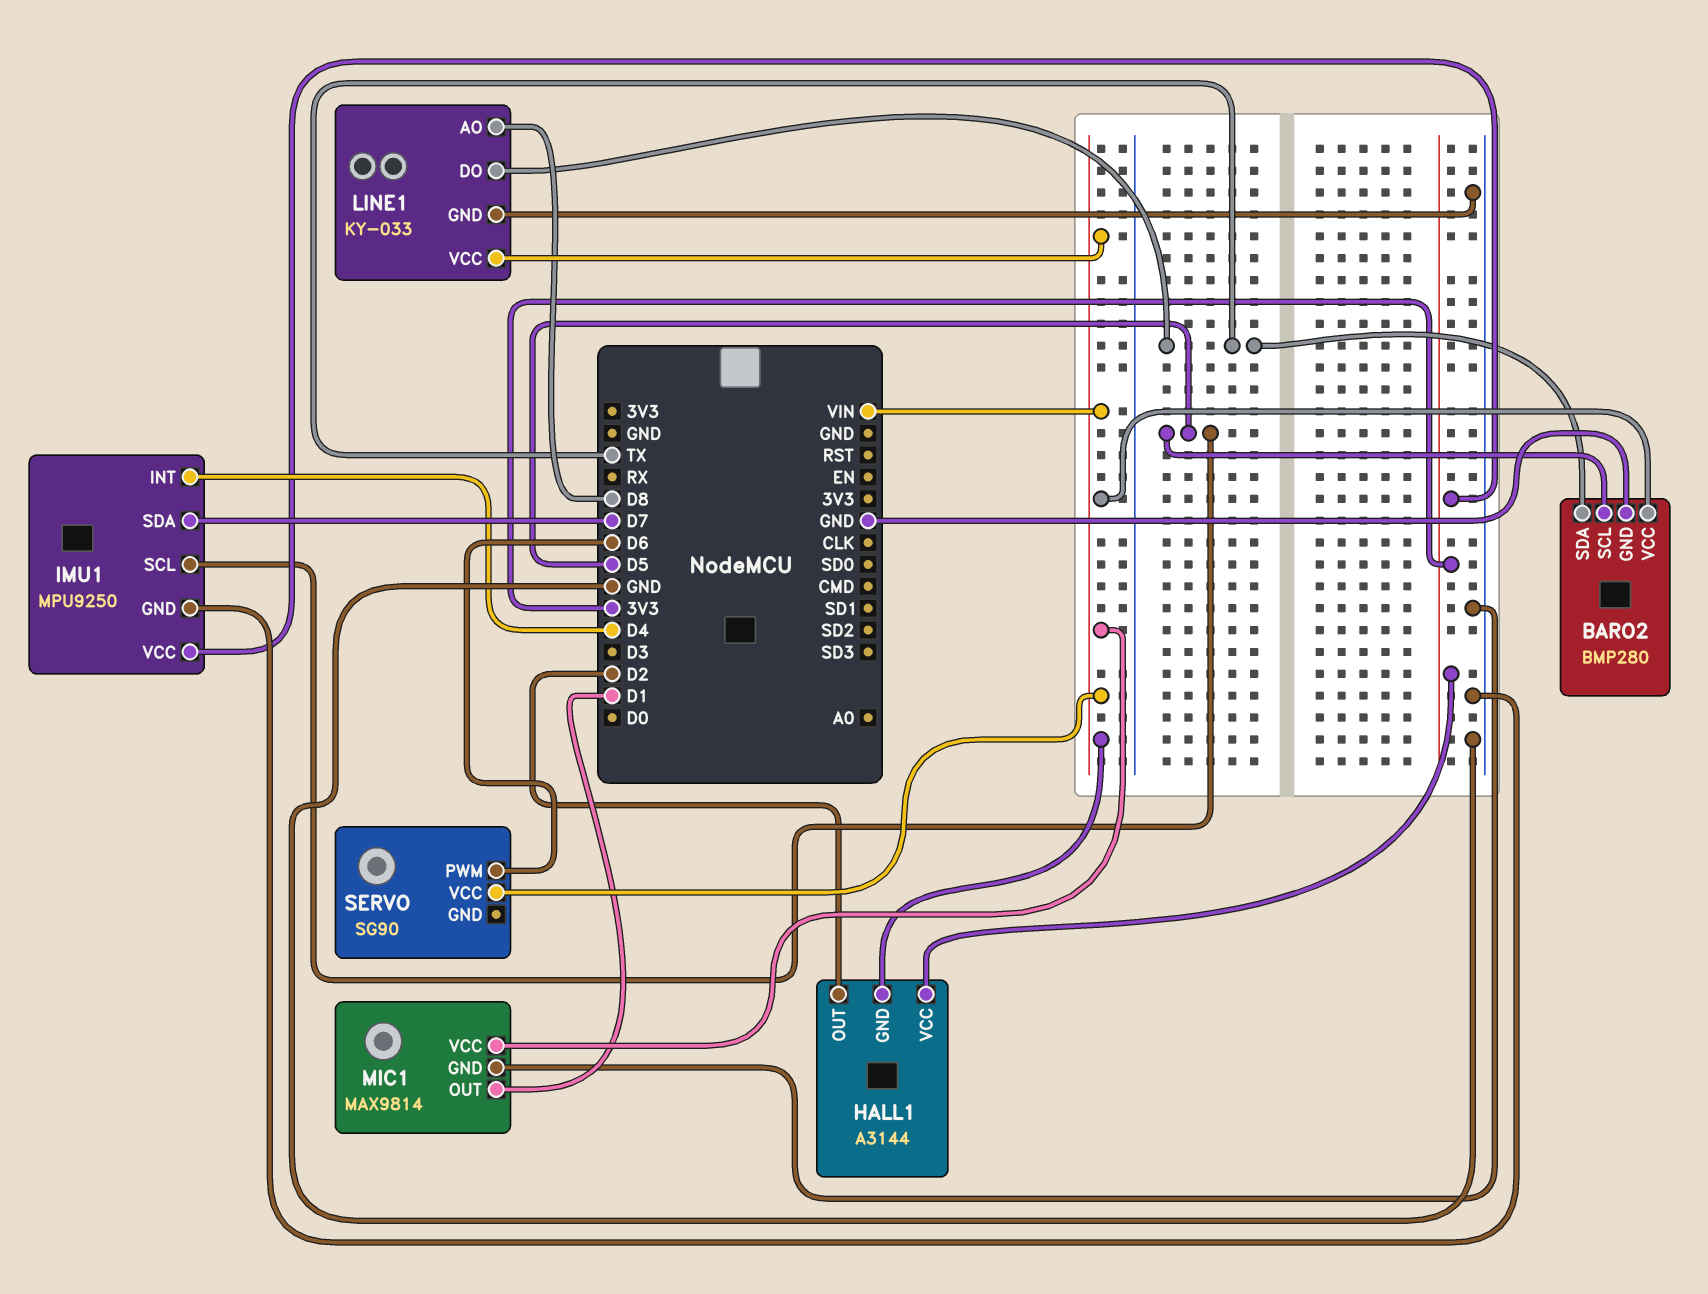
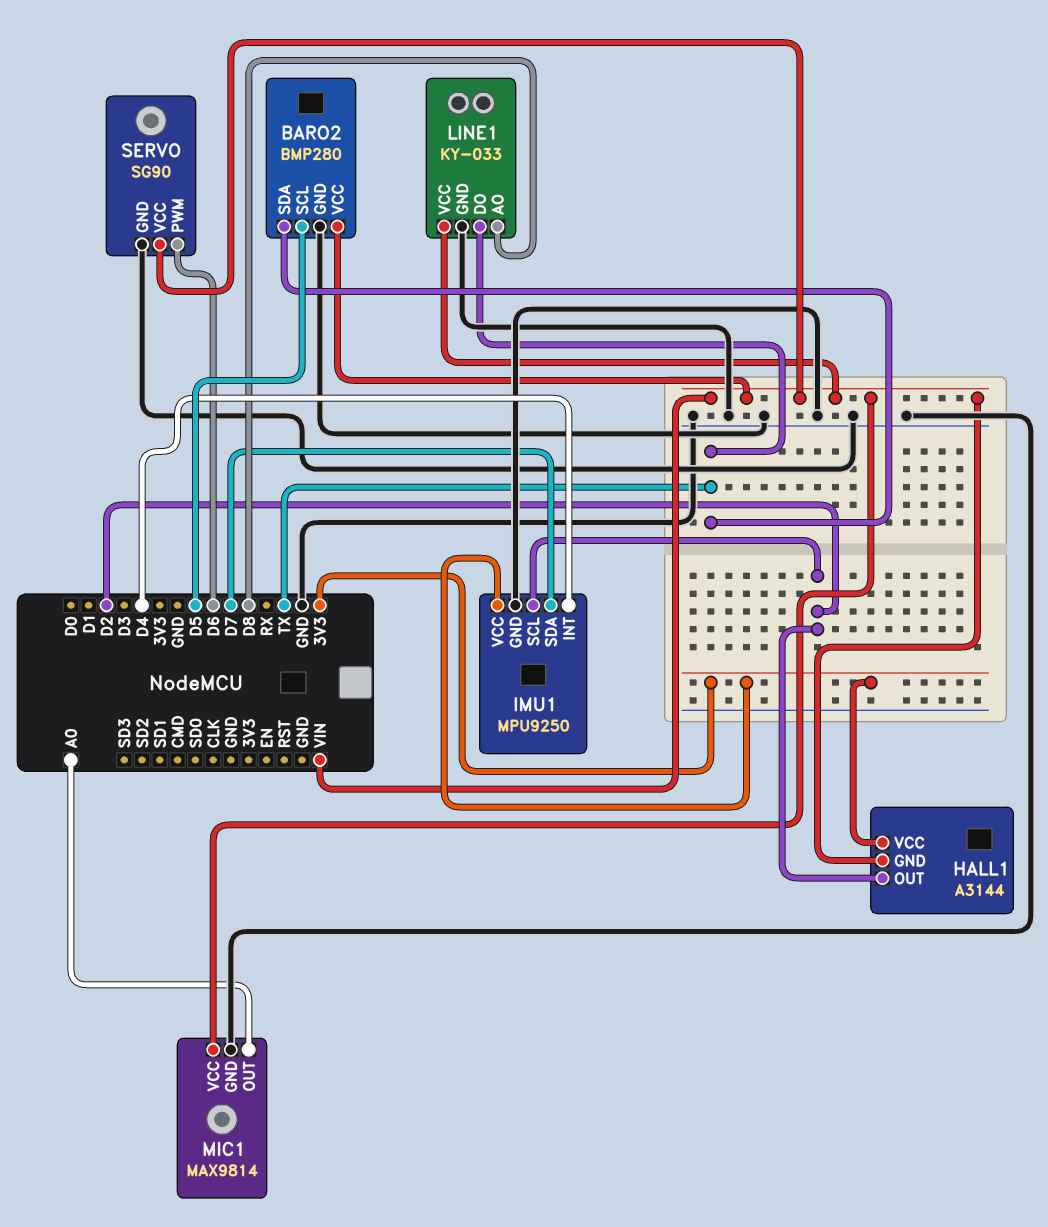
IMU1 pin SCL: D5 -> D2
MIC1 pin OUT: D1 -> A0
SERVO pin GND: none -> GND

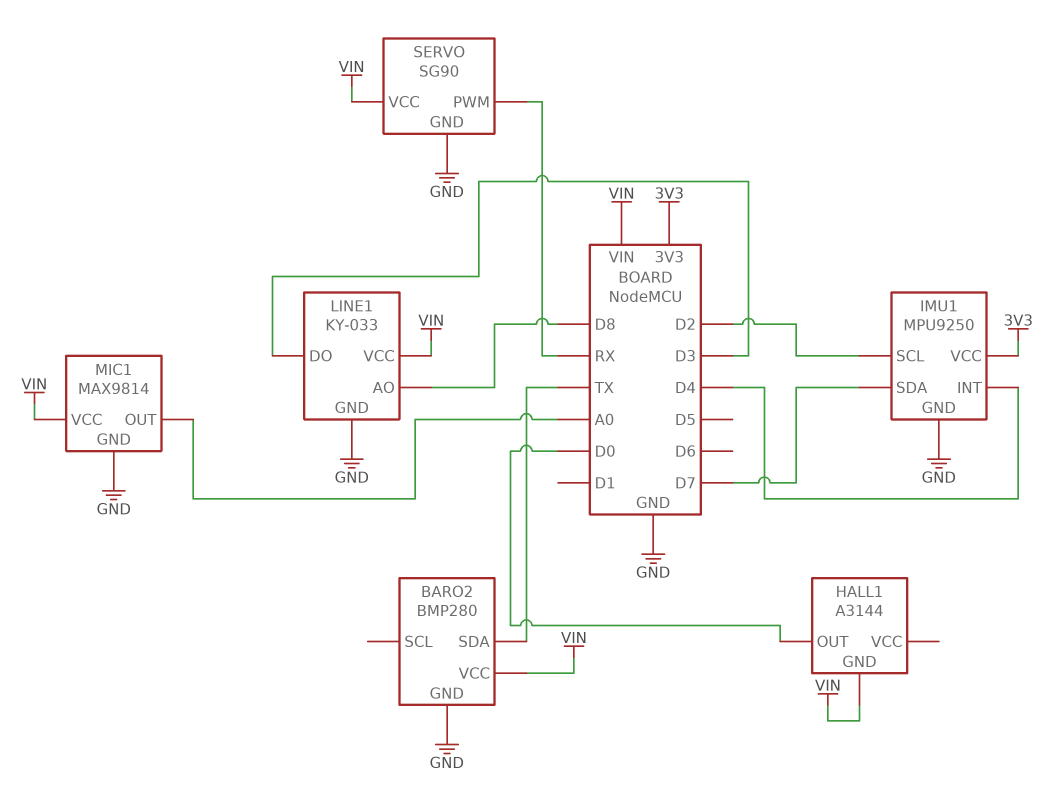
BARO2 pin SCL: D5 -> none
HALL1 pin OUT: D2 -> D0
HALL1 pin VCC: 3V3 -> none
LINE1 pin DO: TX -> D3
SERVO pin PWM: D6 -> RX

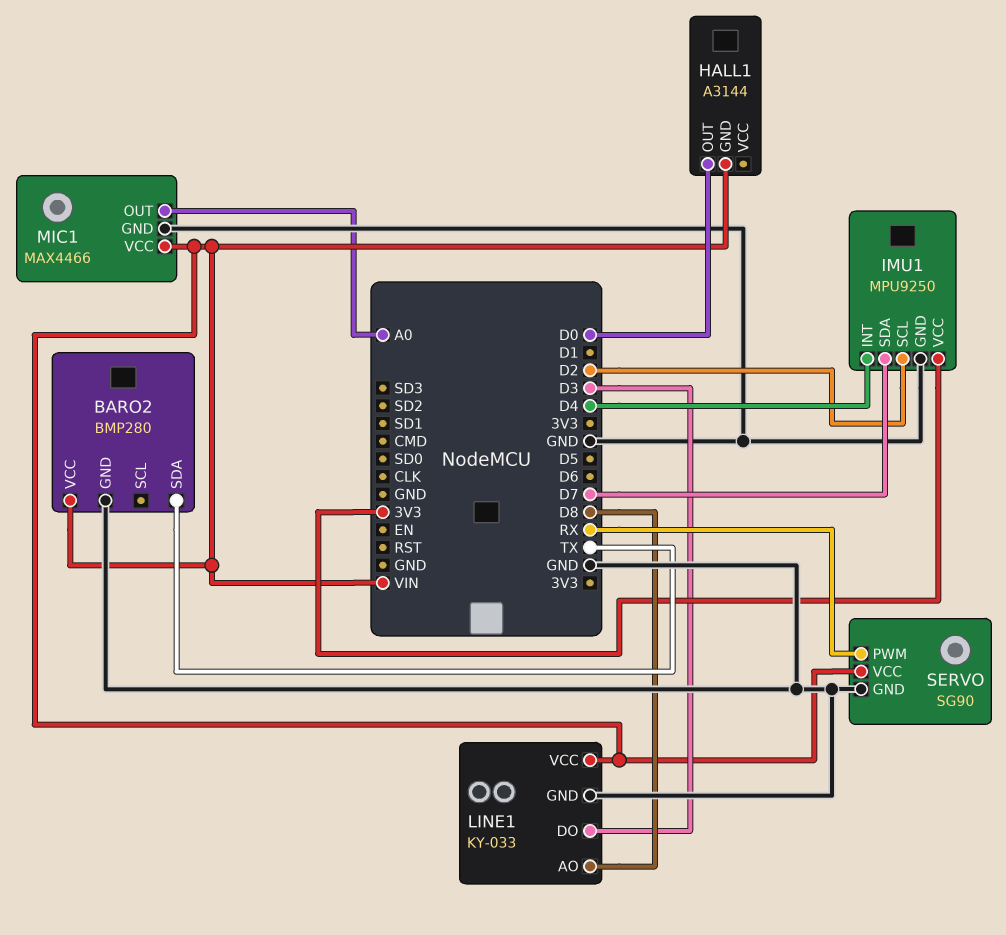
MIC1: MAX9814 -> MAX4466

